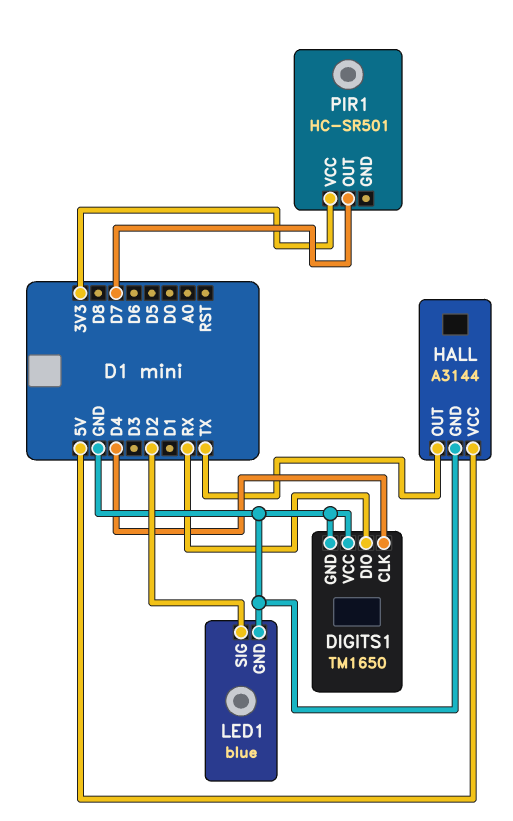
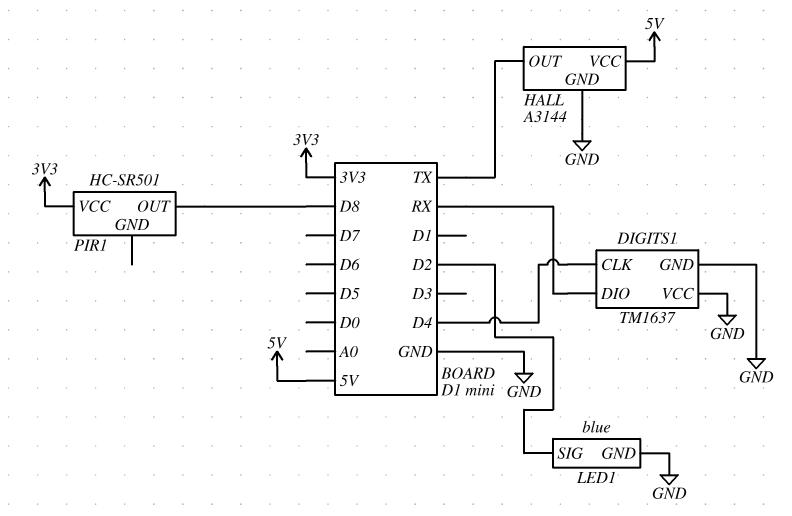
DIGITS1: TM1650 -> TM1637
PIR1 pin OUT: D7 -> D8

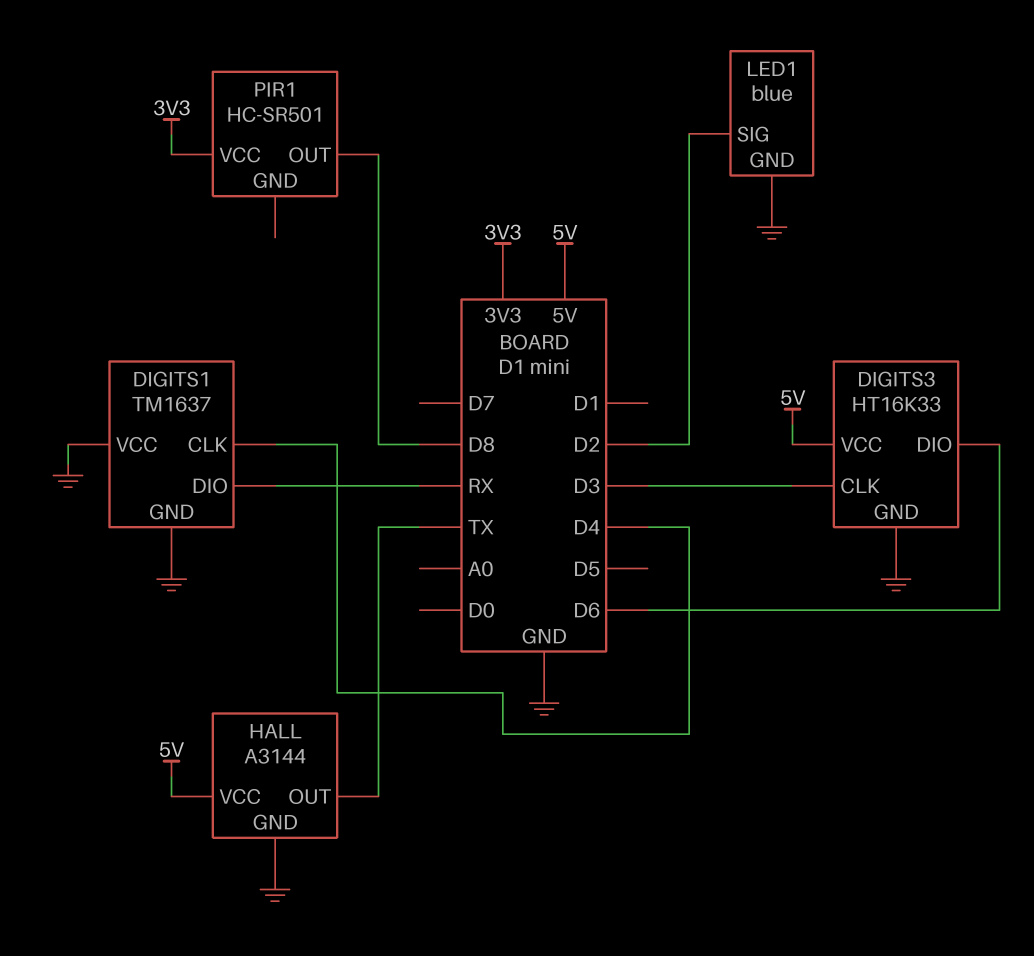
DIGITS3: none -> HT16K33
DIGITS3 pin CLK: none -> D3
DIGITS3 pin DIO: none -> D6
DIGITS3 pin GND: none -> GND
DIGITS3 pin VCC: none -> 5V

